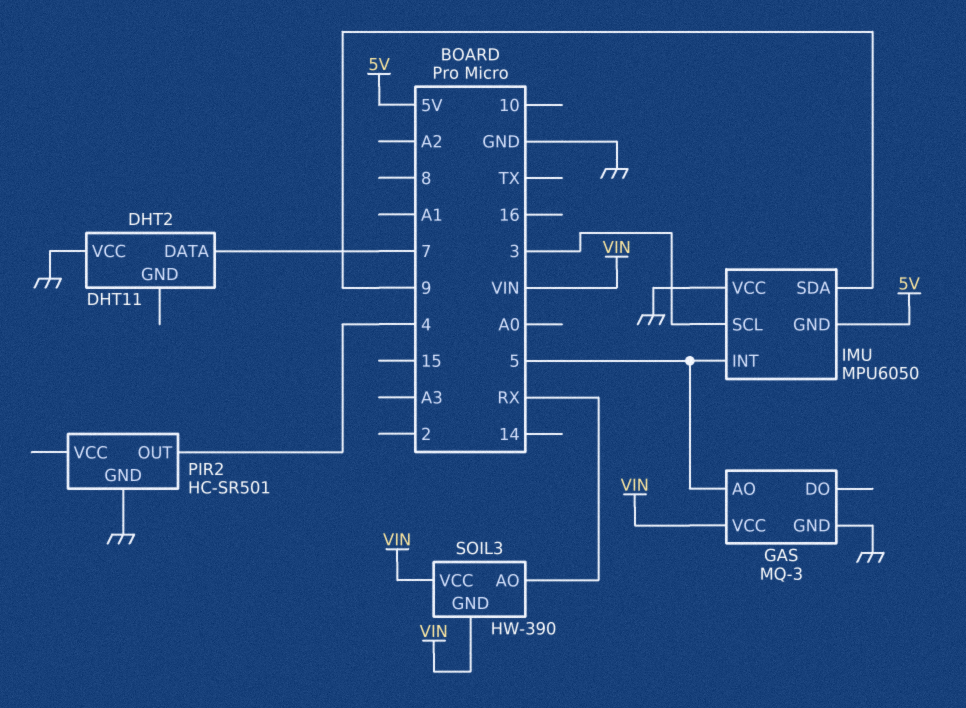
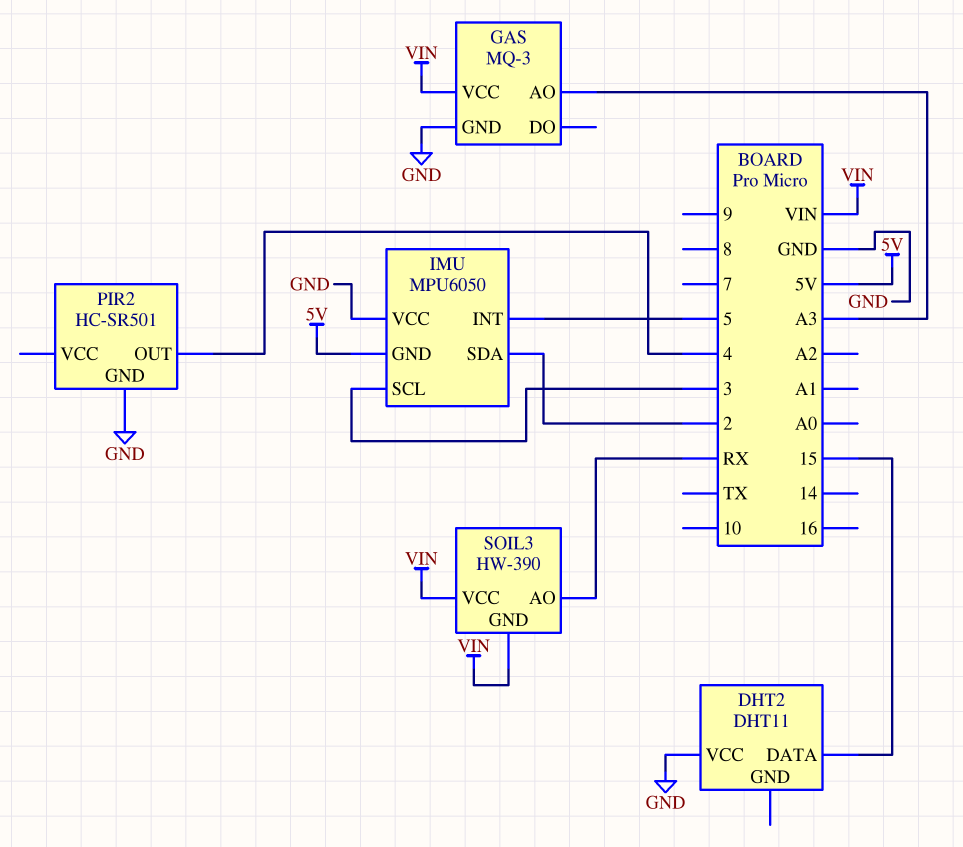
DHT2 pin DATA: 7 -> 15
GAS pin AO: 5 -> A3
IMU pin SDA: 9 -> 2

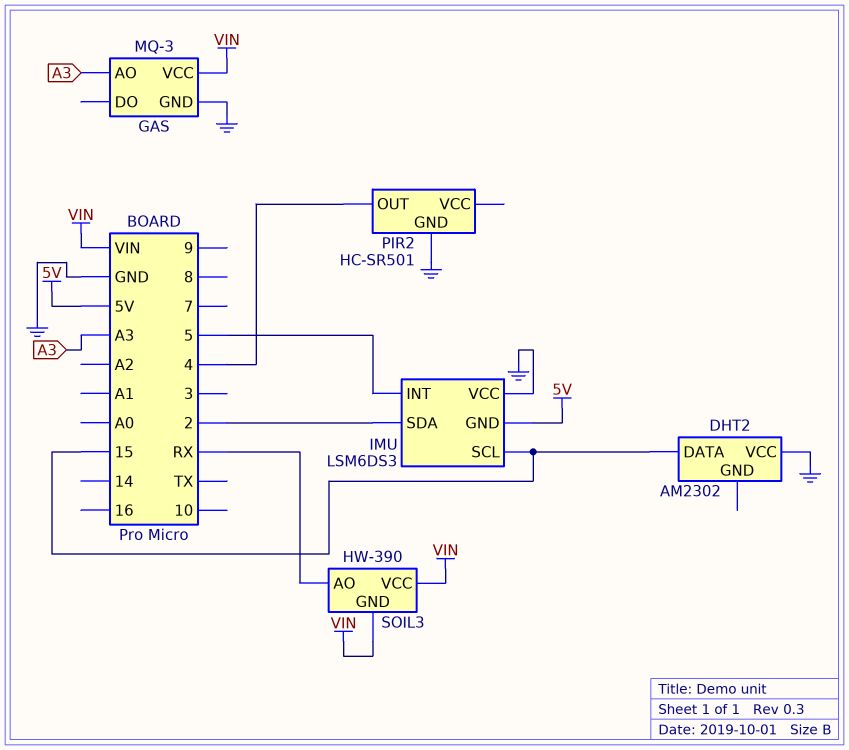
DHT2: DHT11 -> AM2302
IMU: MPU6050 -> LSM6DS3
IMU pin SCL: 3 -> 15

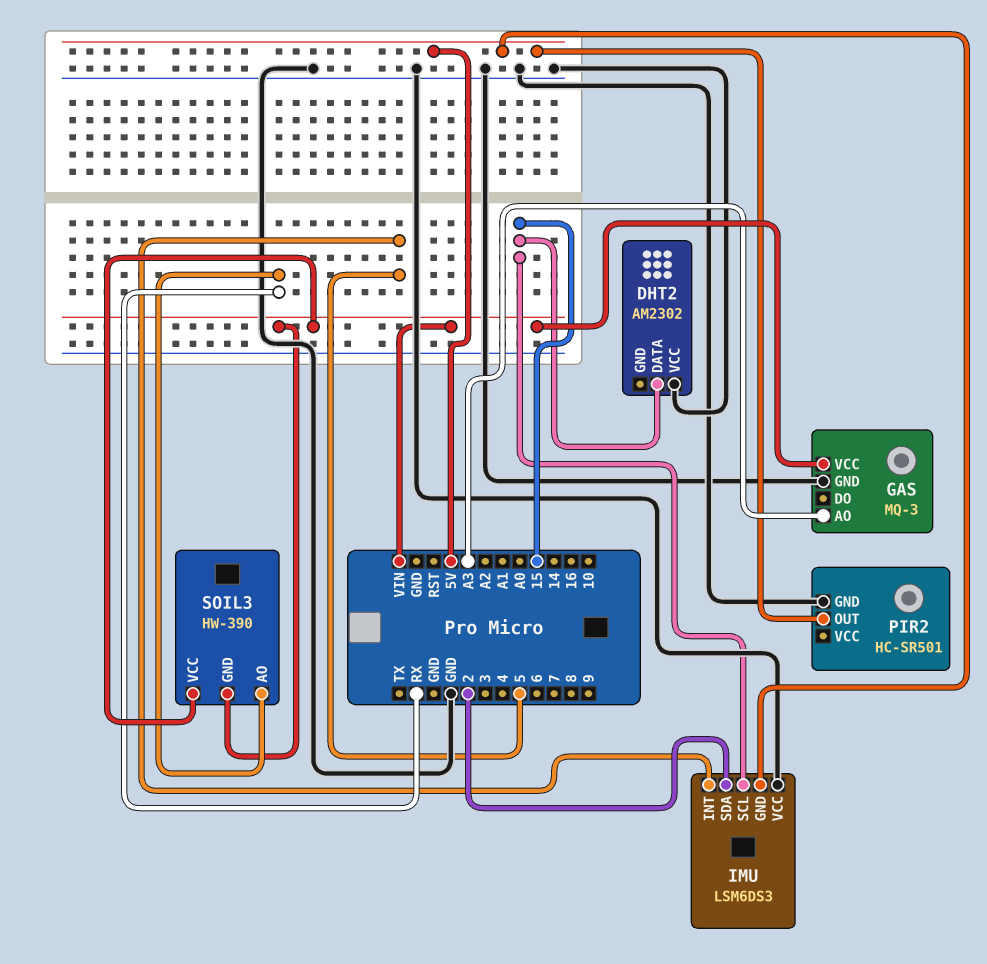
PIR2 pin OUT: 4 -> 5V

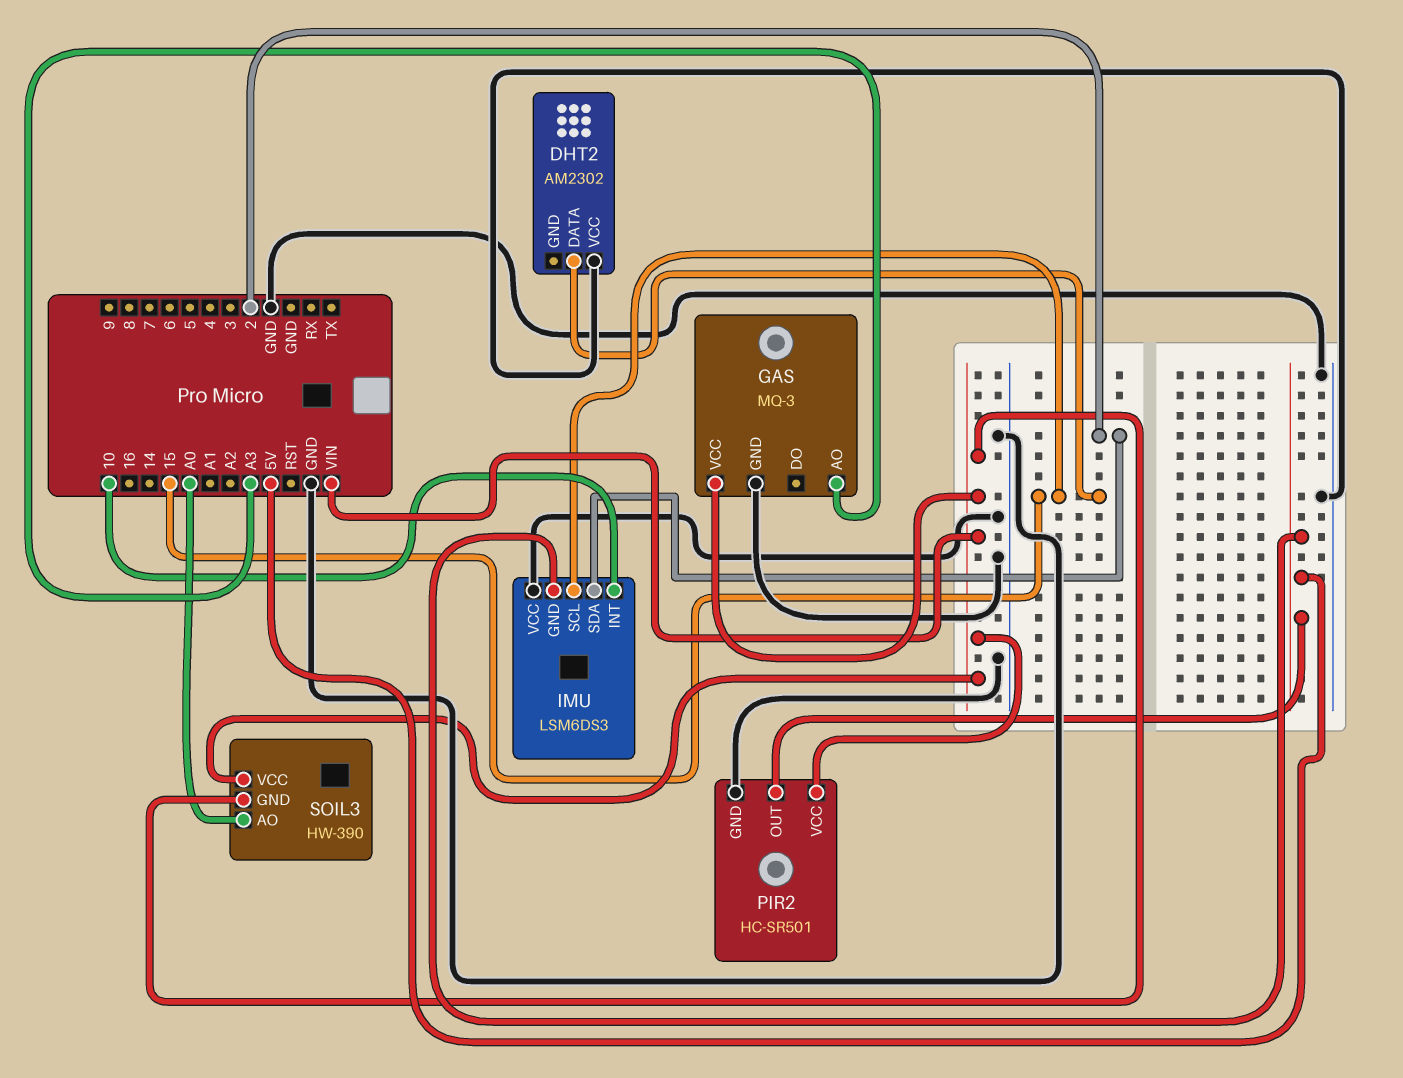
IMU pin INT: 5 -> 10
PIR2 pin VCC: none -> VIN
SOIL3 pin AO: RX -> A0

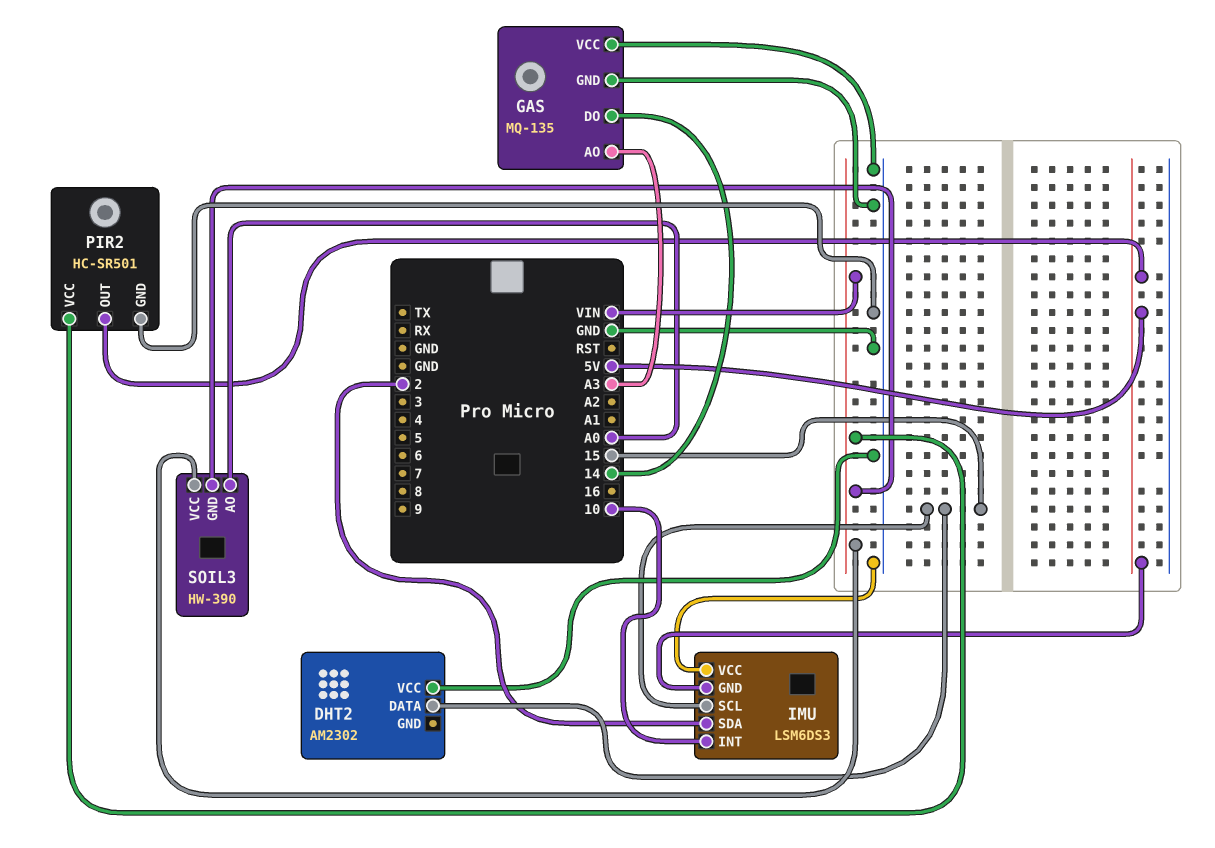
GAS: MQ-3 -> MQ-135
GAS pin DO: none -> 14
GAS pin VCC: VIN -> GND

